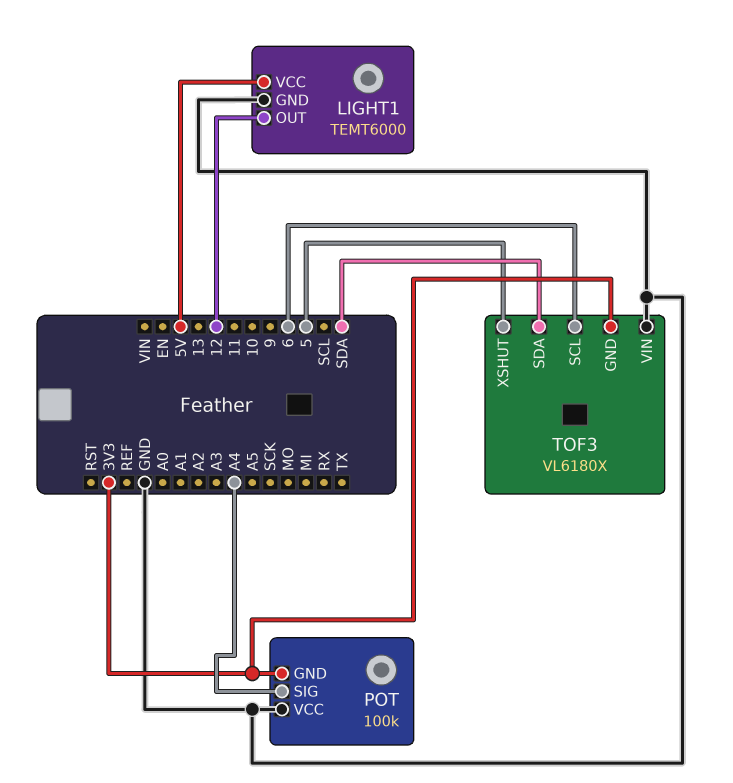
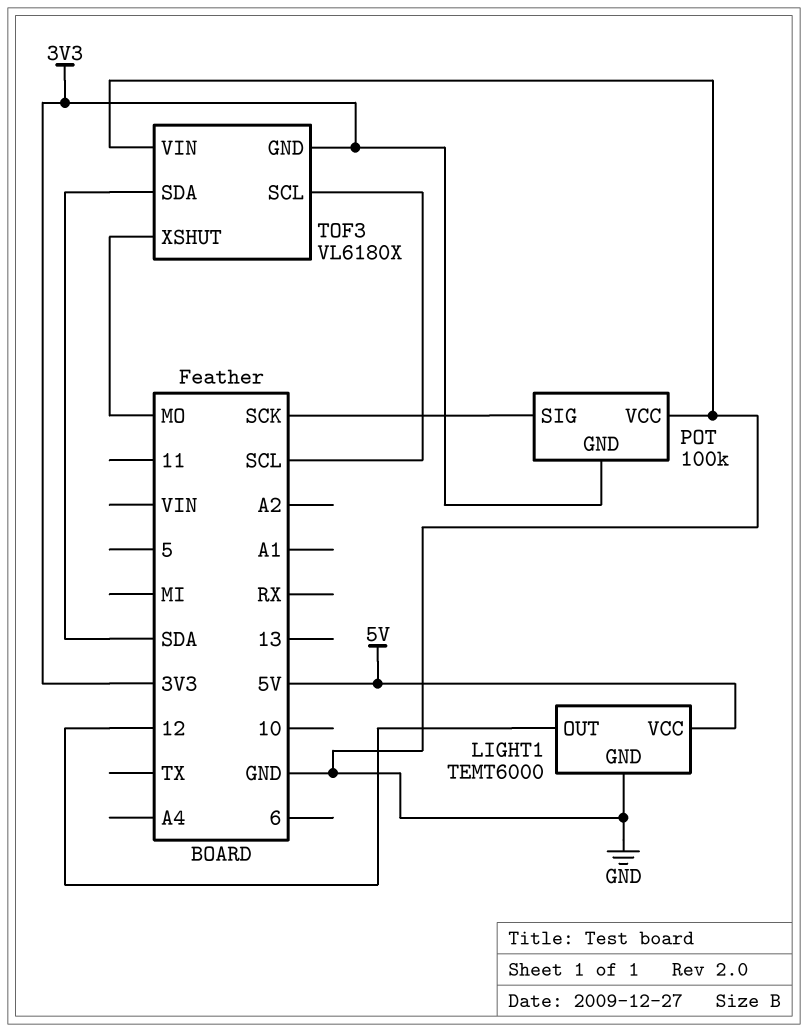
POT pin SIG: A4 -> SCK
TOF3 pin SCL: 6 -> SCL
TOF3 pin XSHUT: 5 -> MO

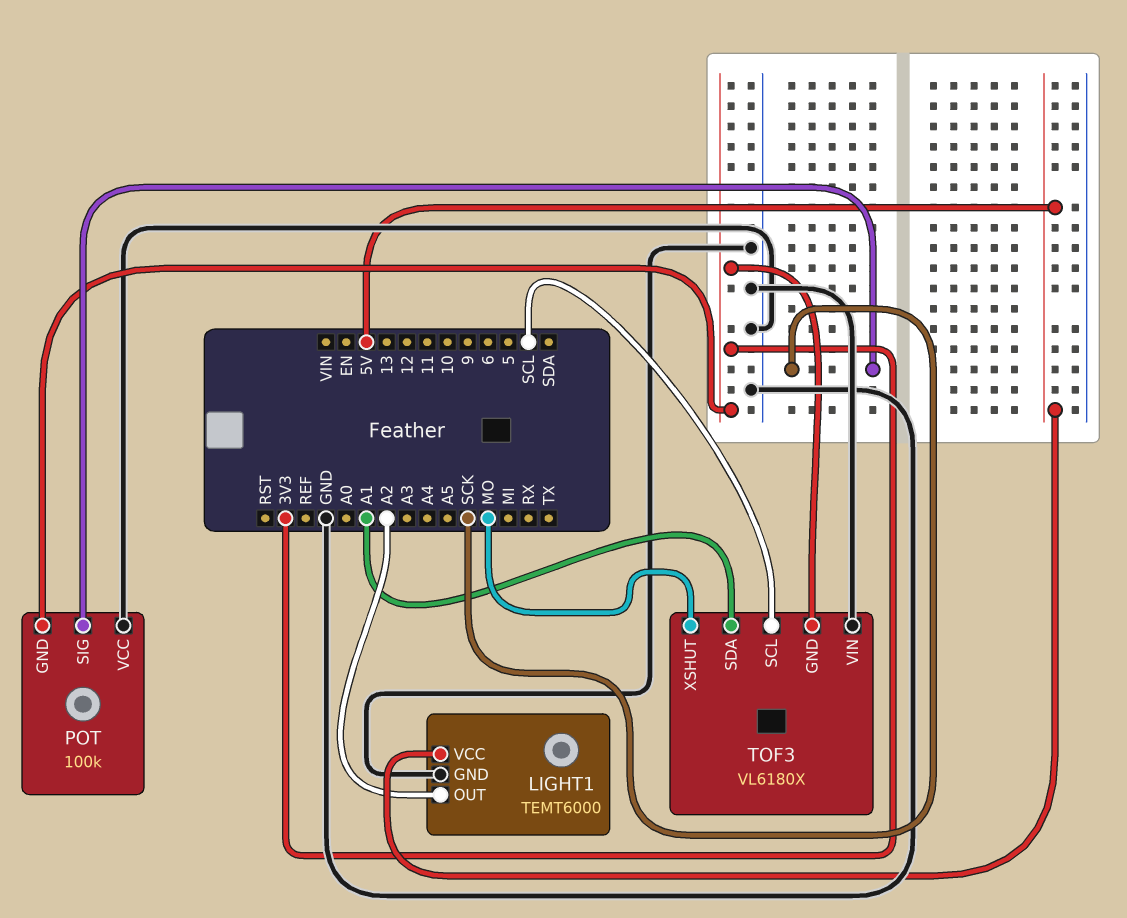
LIGHT1 pin OUT: 12 -> A2
TOF3 pin SDA: SDA -> A1

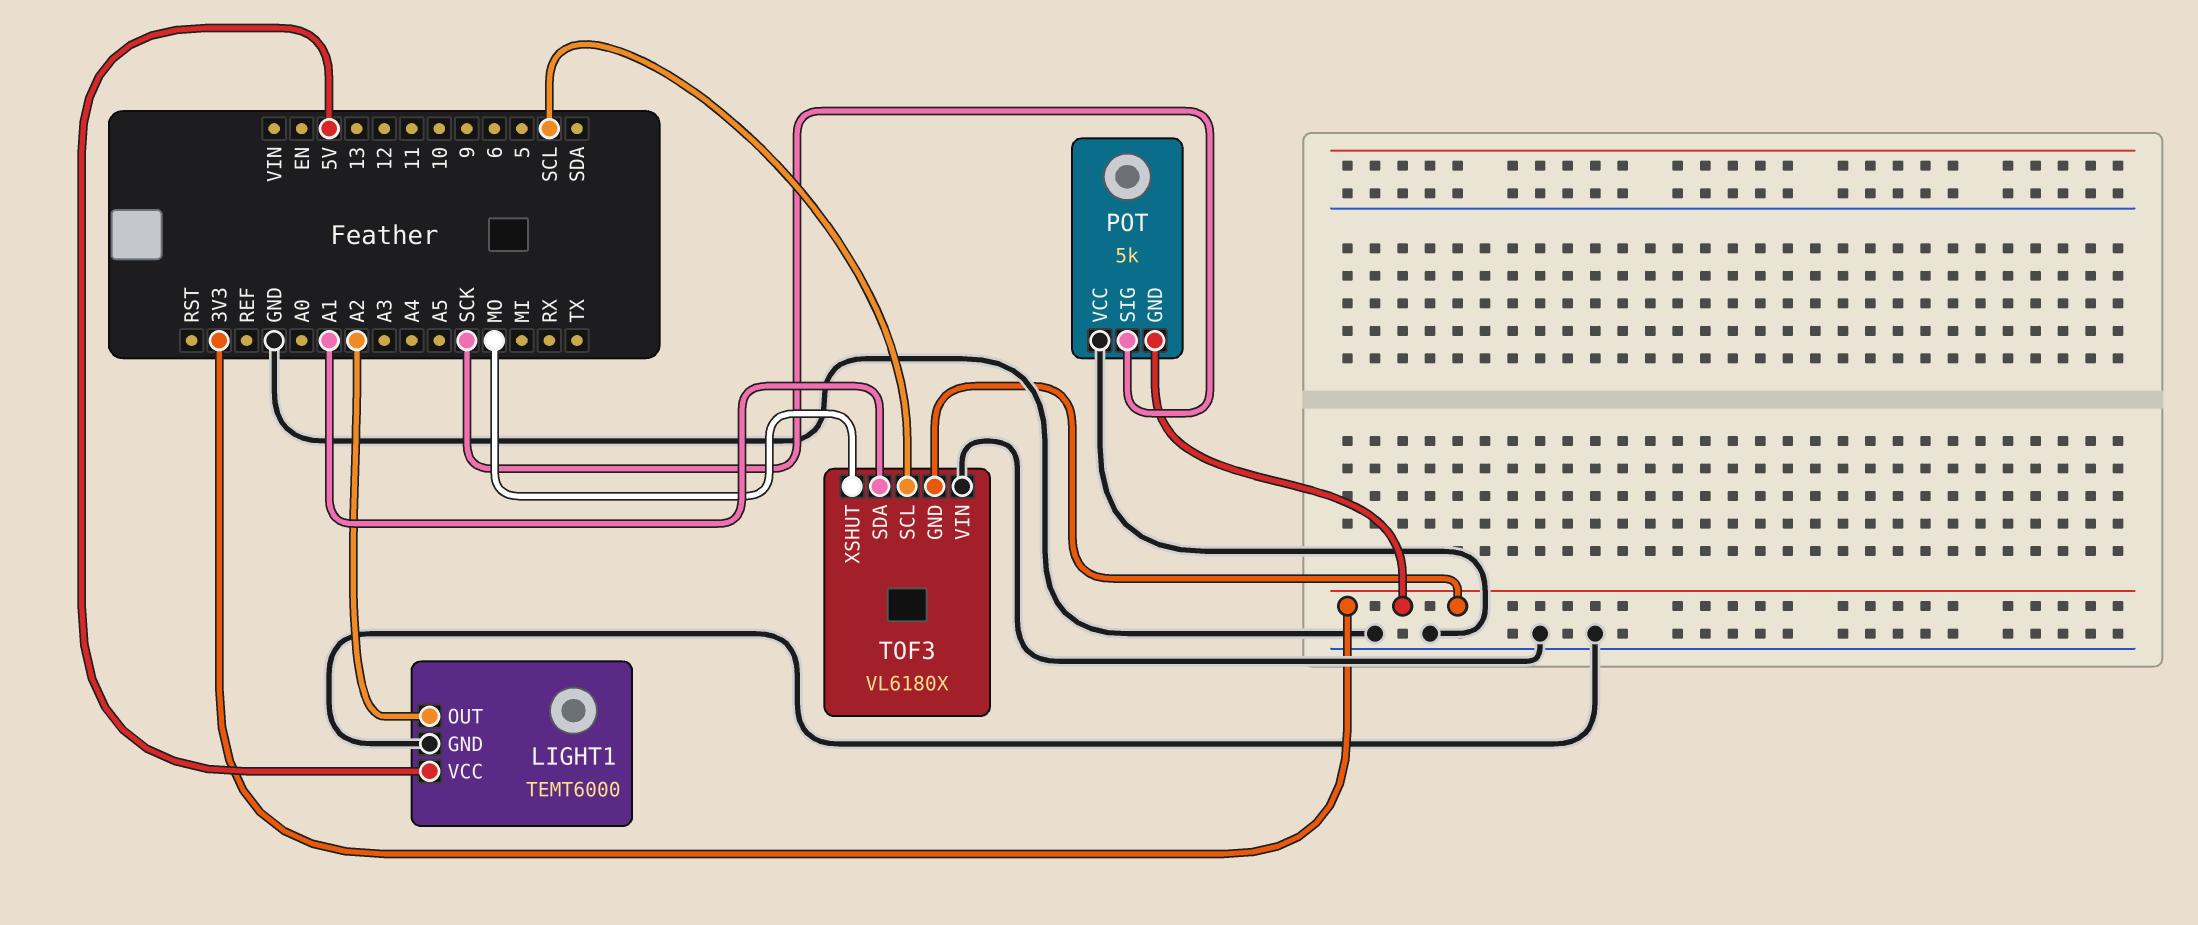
POT: 100k -> 5k

